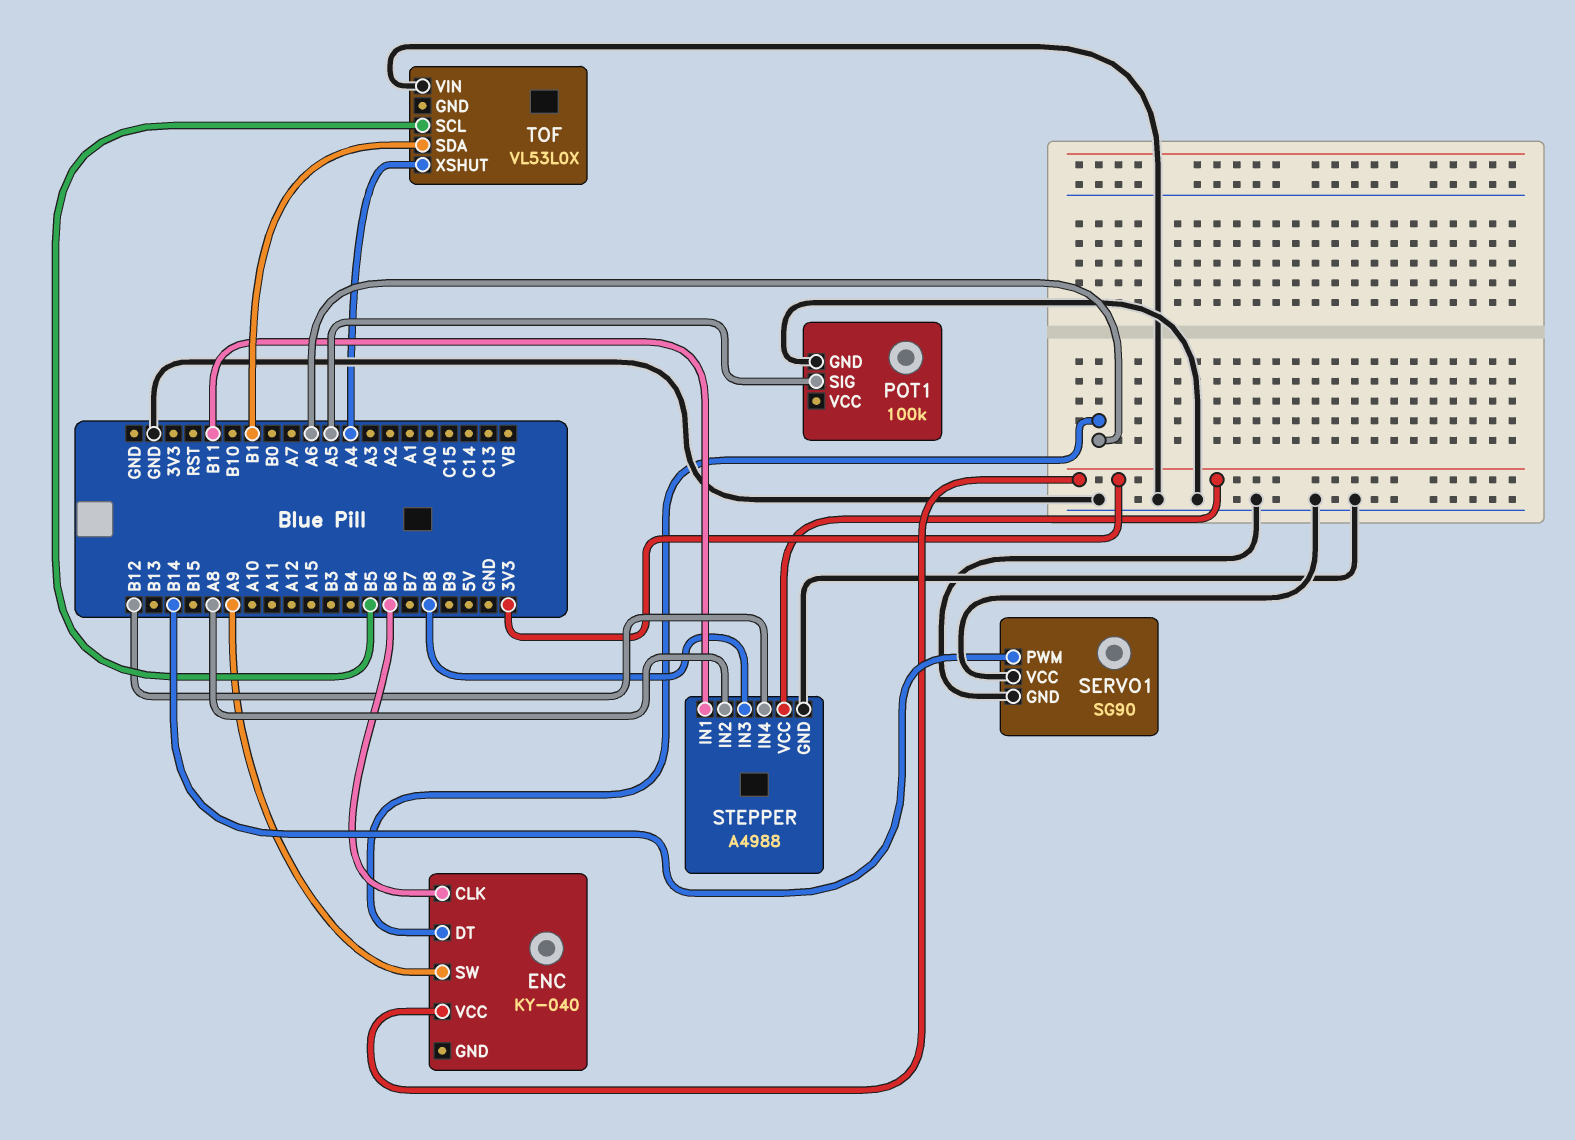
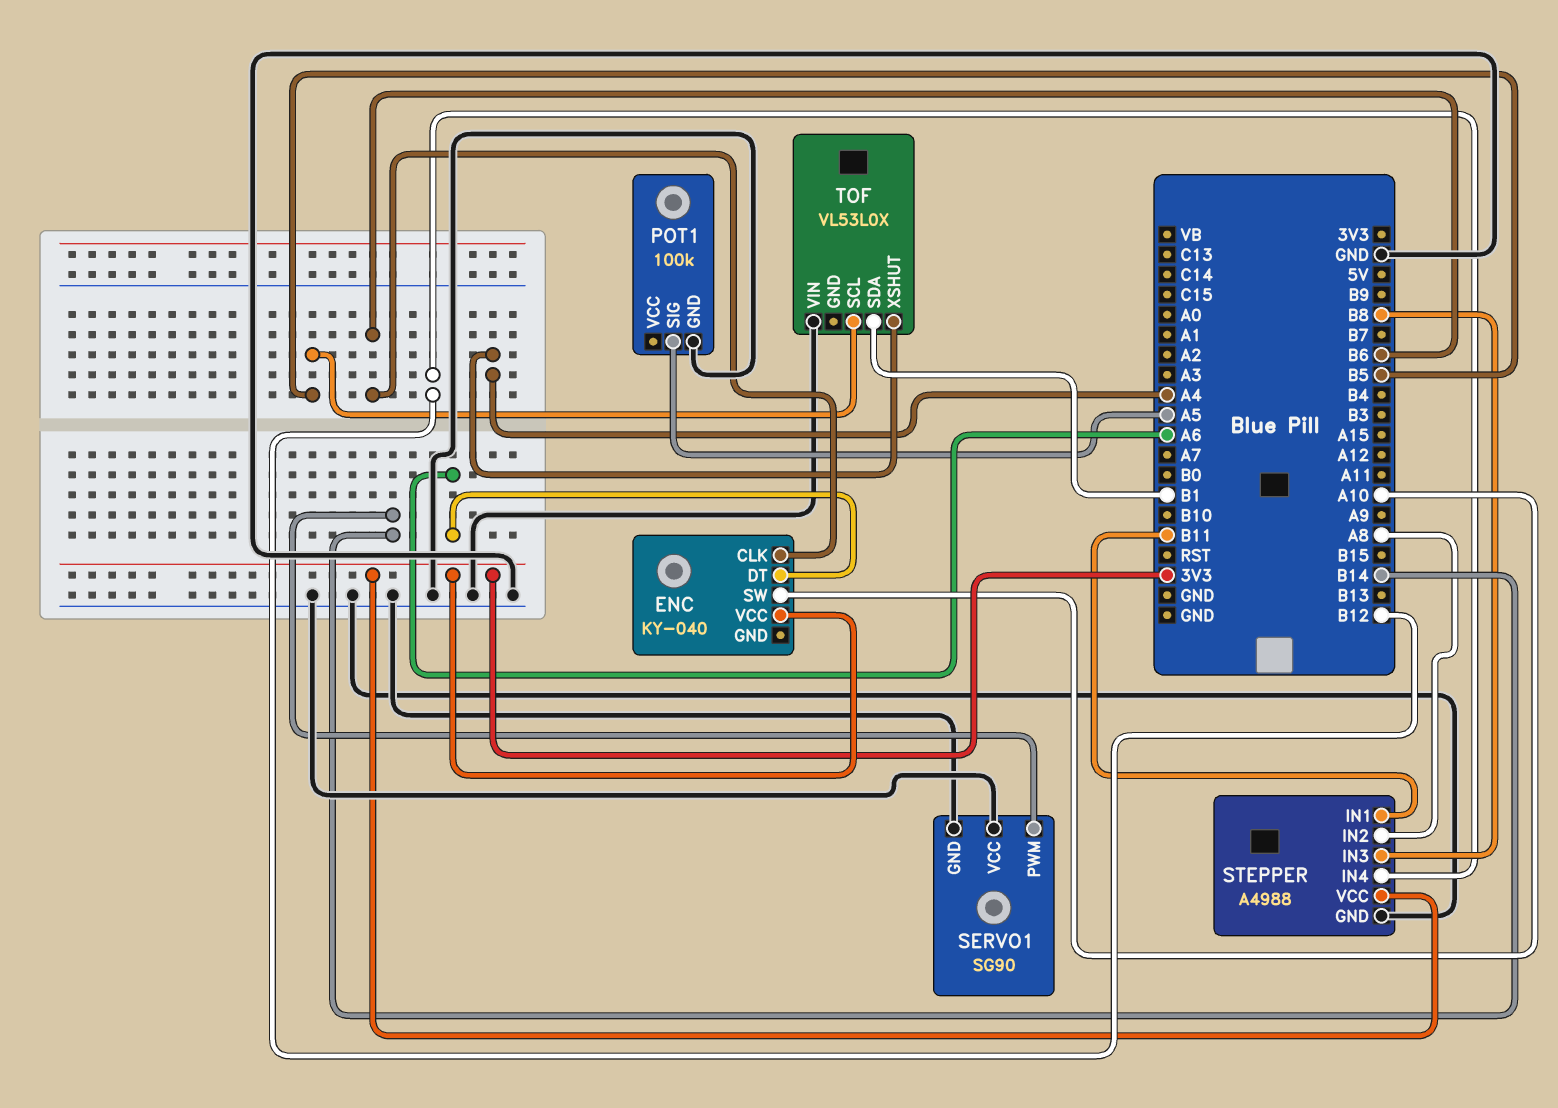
ENC pin SW: A9 -> A10

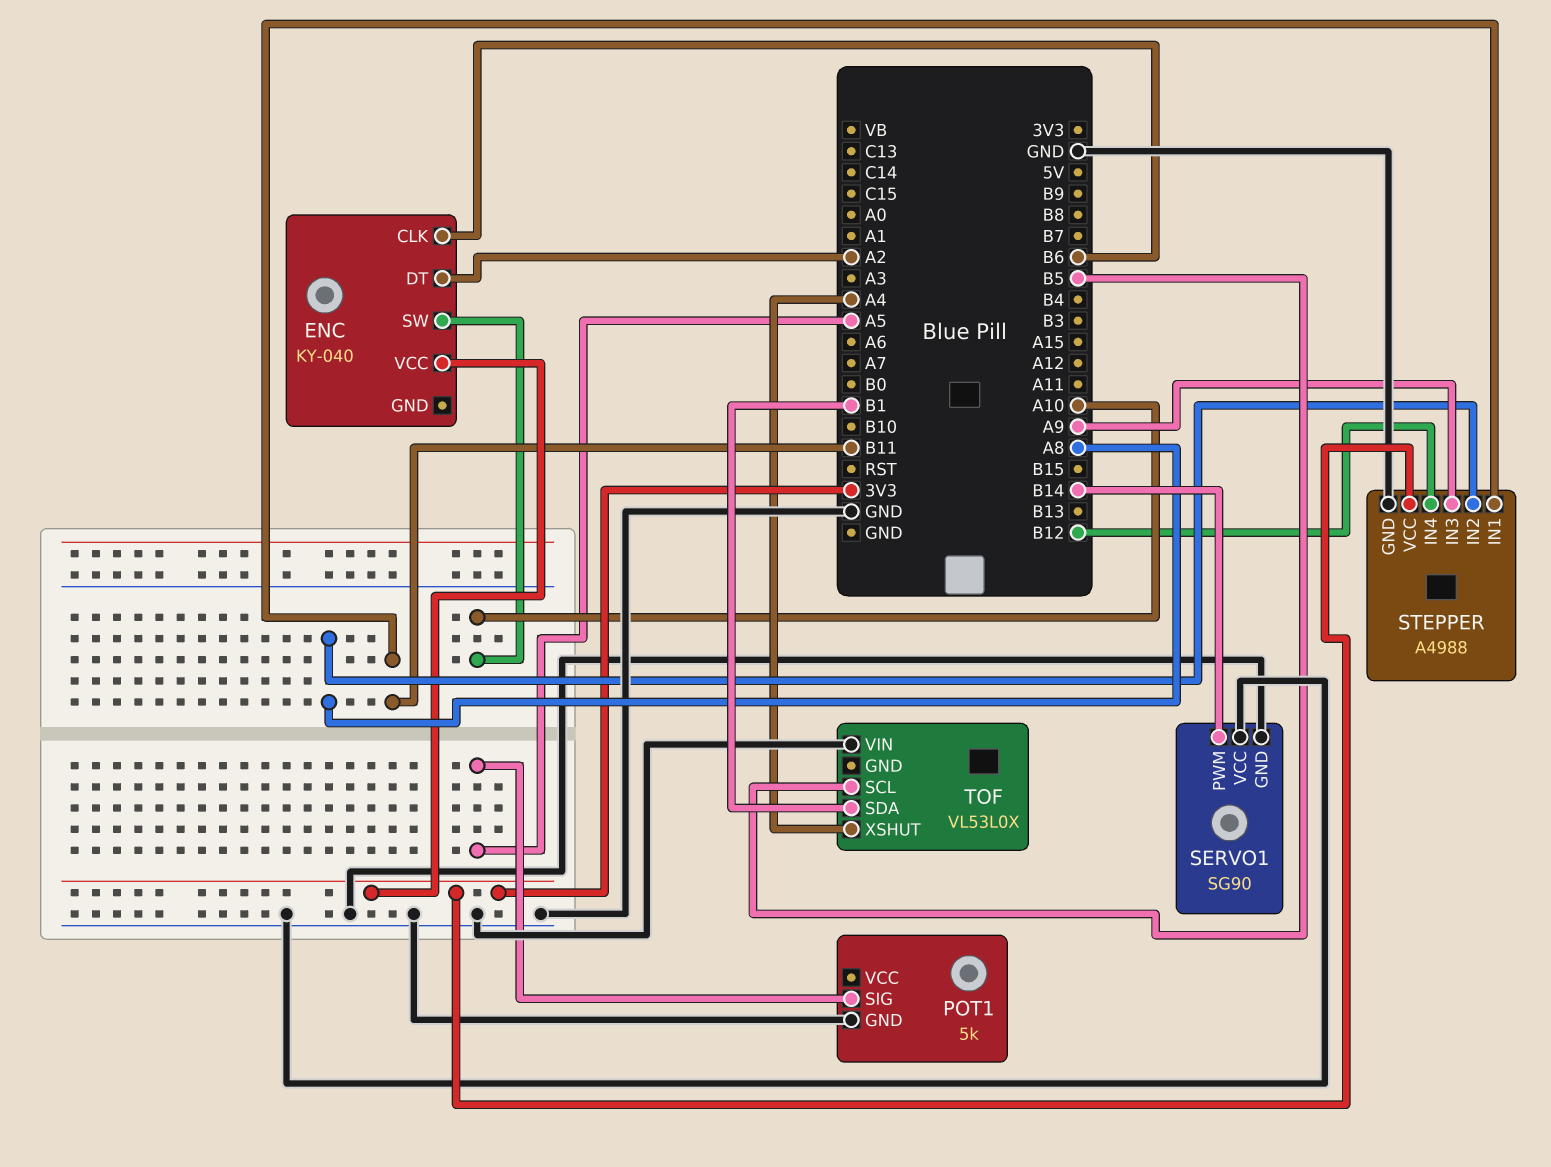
ENC pin DT: A6 -> A2
POT1: 100k -> 5k
STEPPER pin IN3: B8 -> A9

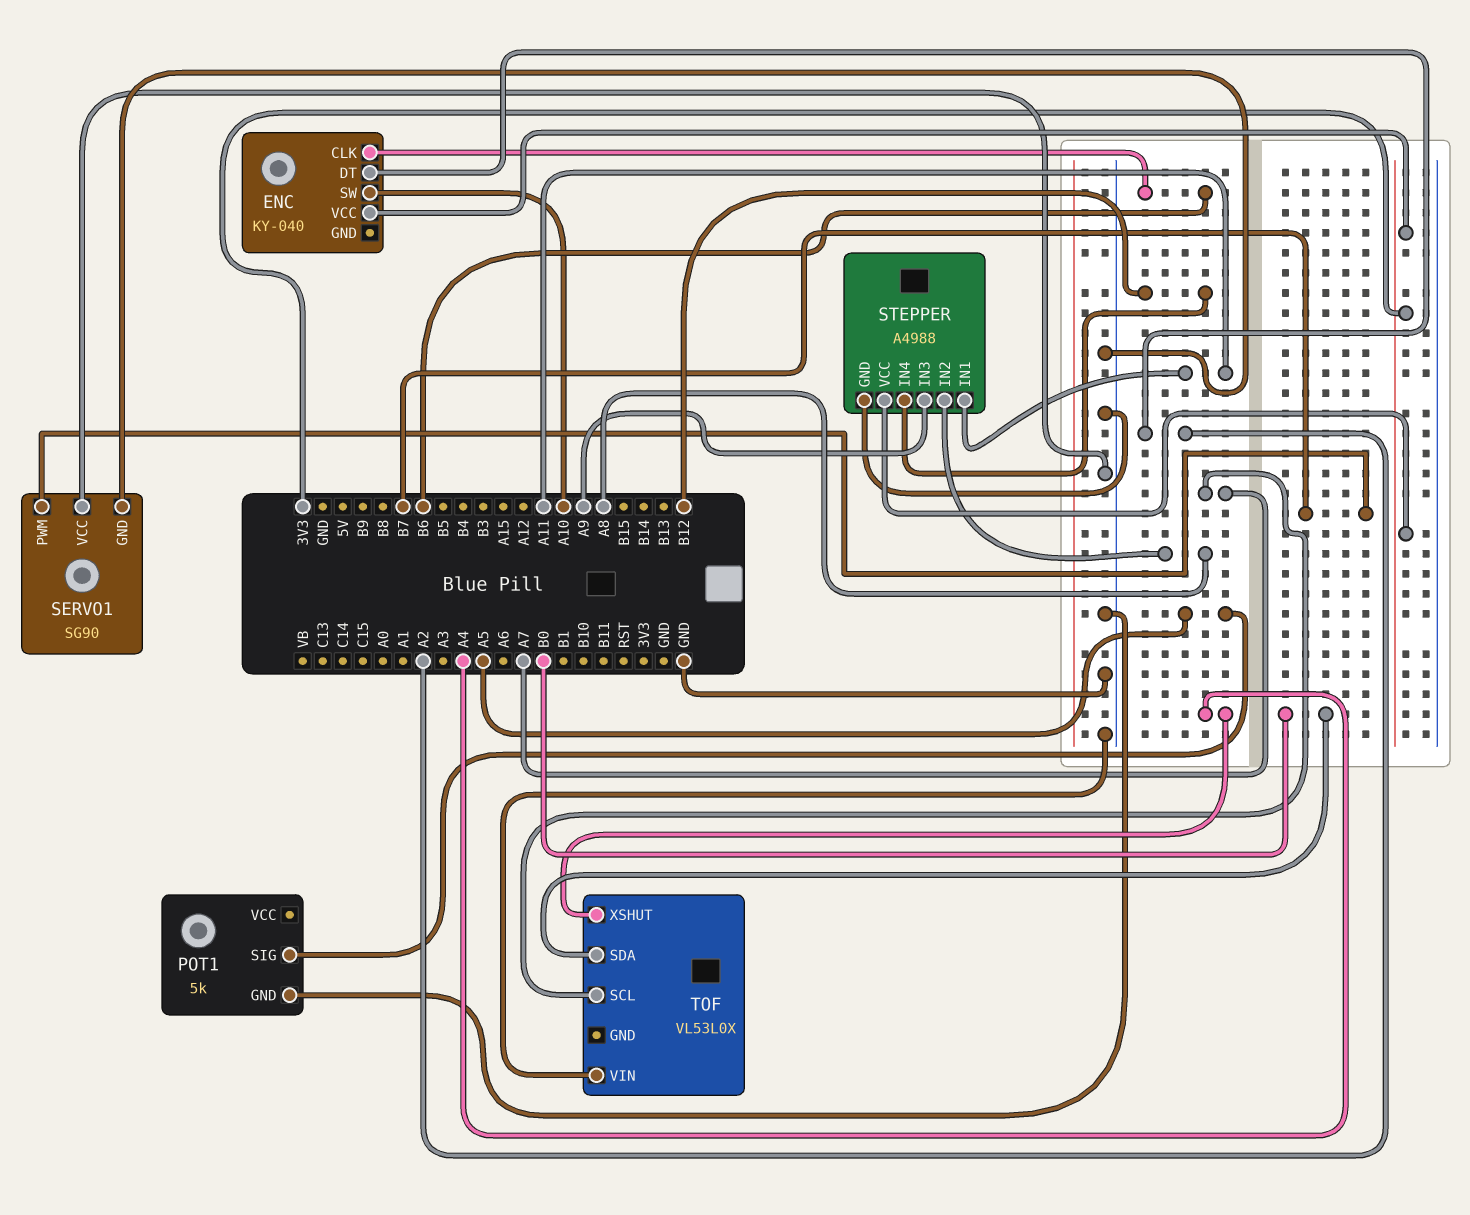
SERVO1 pin PWM: B14 -> B7
STEPPER pin IN1: B11 -> A11
TOF pin SCL: B5 -> A7
TOF pin SDA: B1 -> B0

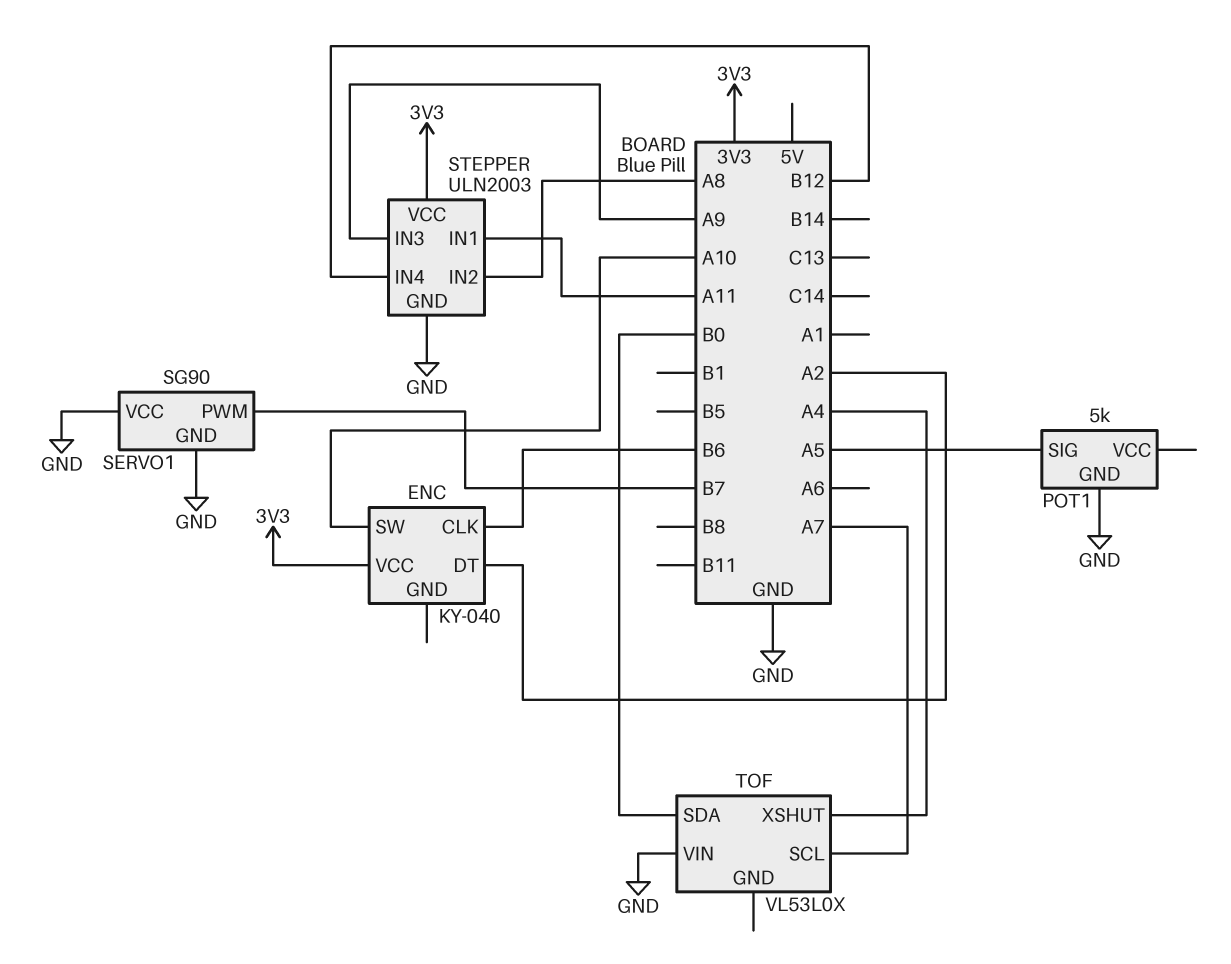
STEPPER: A4988 -> ULN2003

